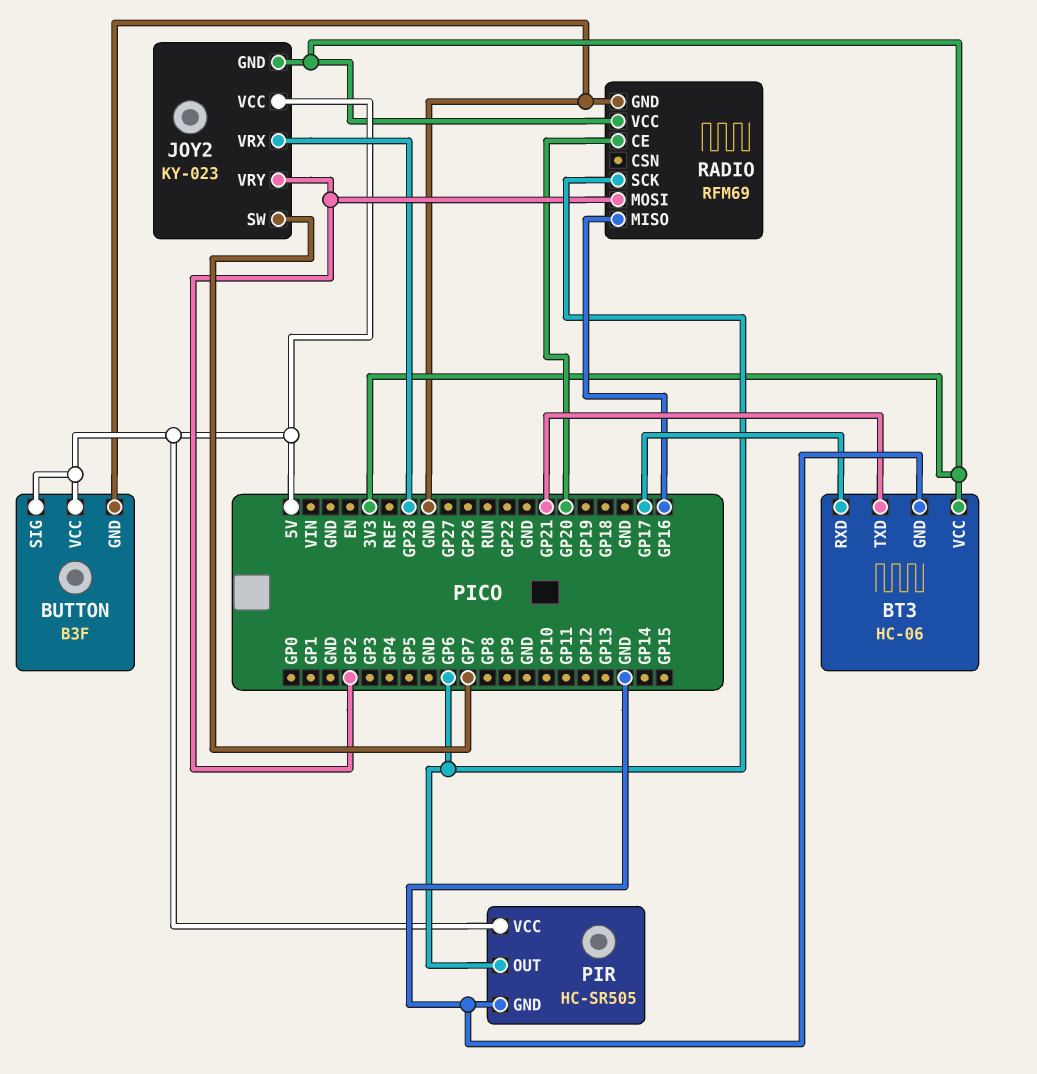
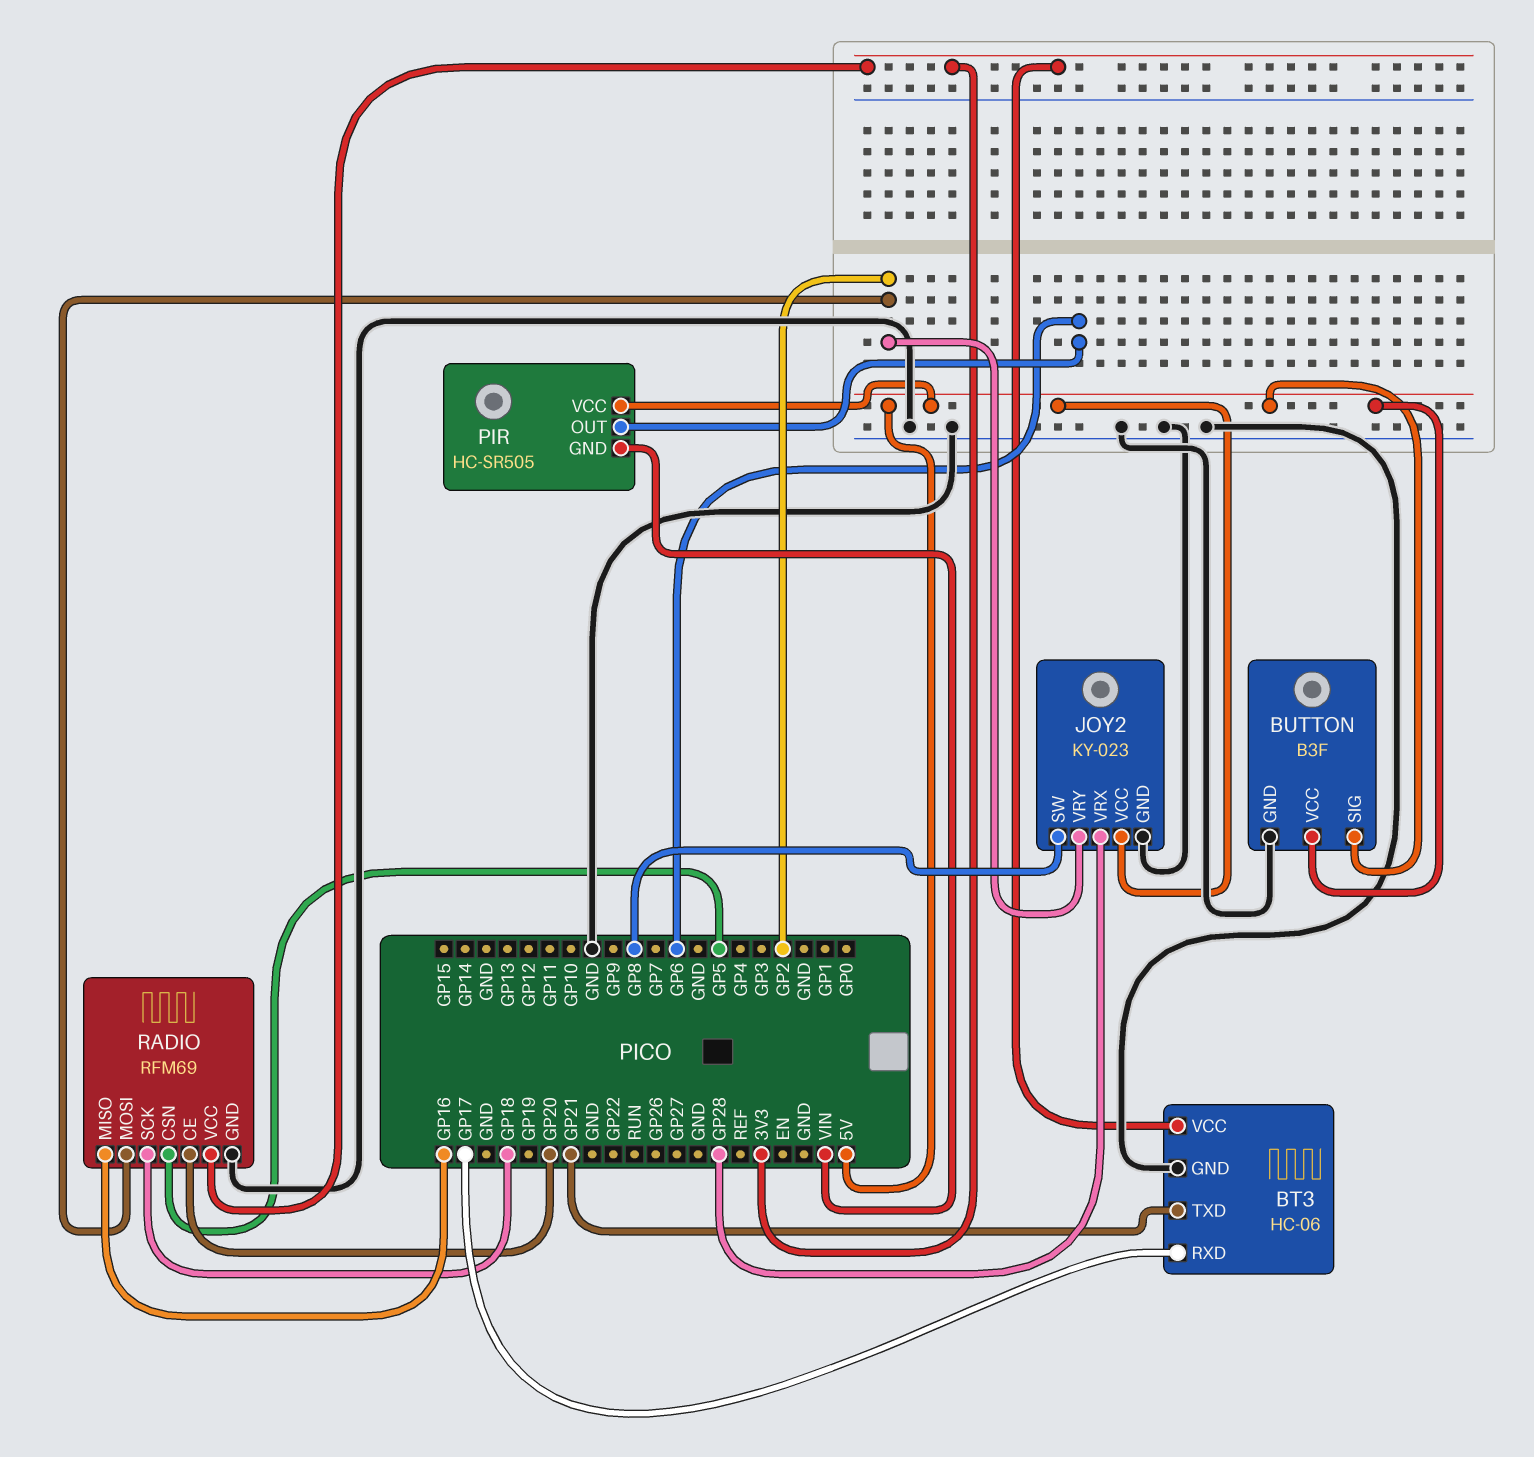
JOY2 pin GND: 3V3 -> GND
JOY2 pin SW: GP7 -> GP8
PIR pin GND: GND -> VIN
RADIO pin CSN: none -> GP5
RADIO pin SCK: GP6 -> GP18

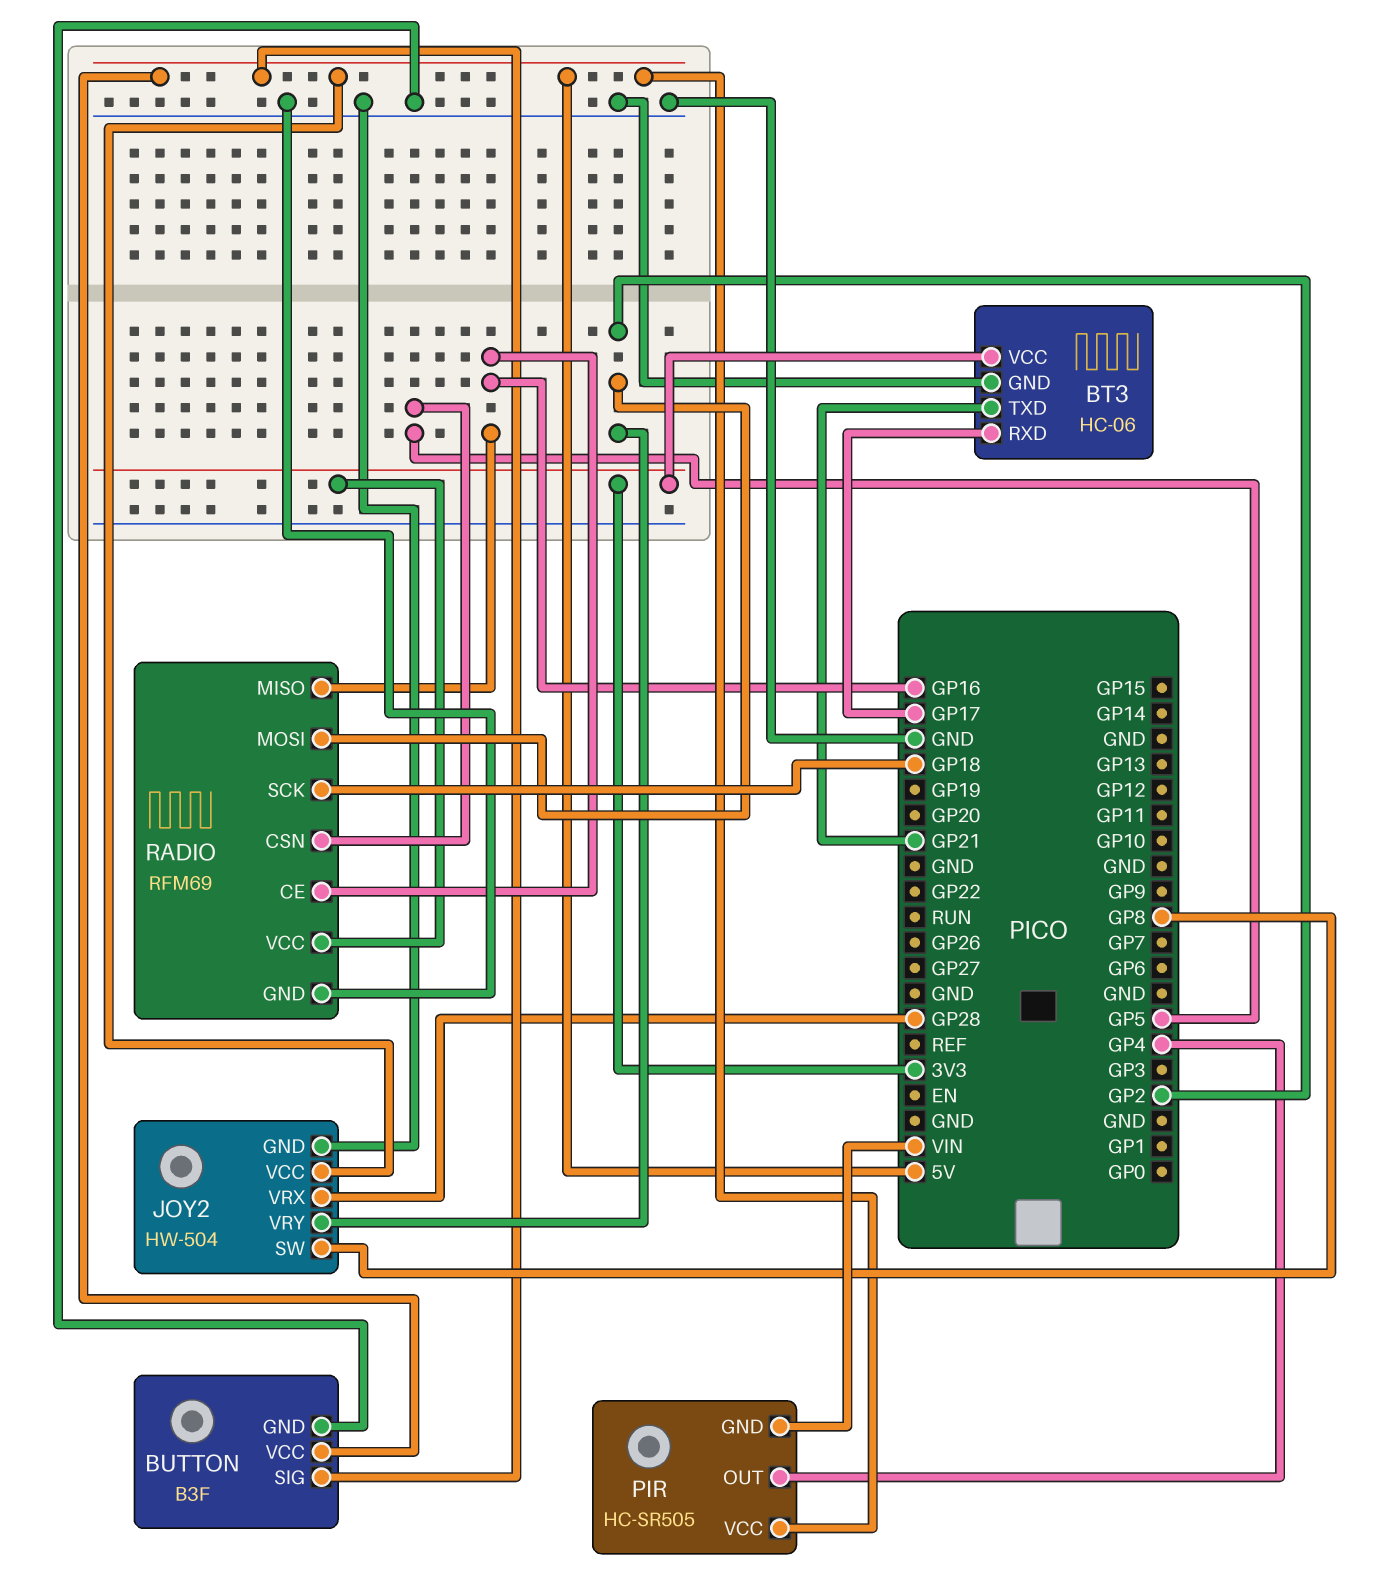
JOY2: KY-023 -> HW-504
PIR pin OUT: GP6 -> GP4
RADIO pin CE: GP20 -> GP16

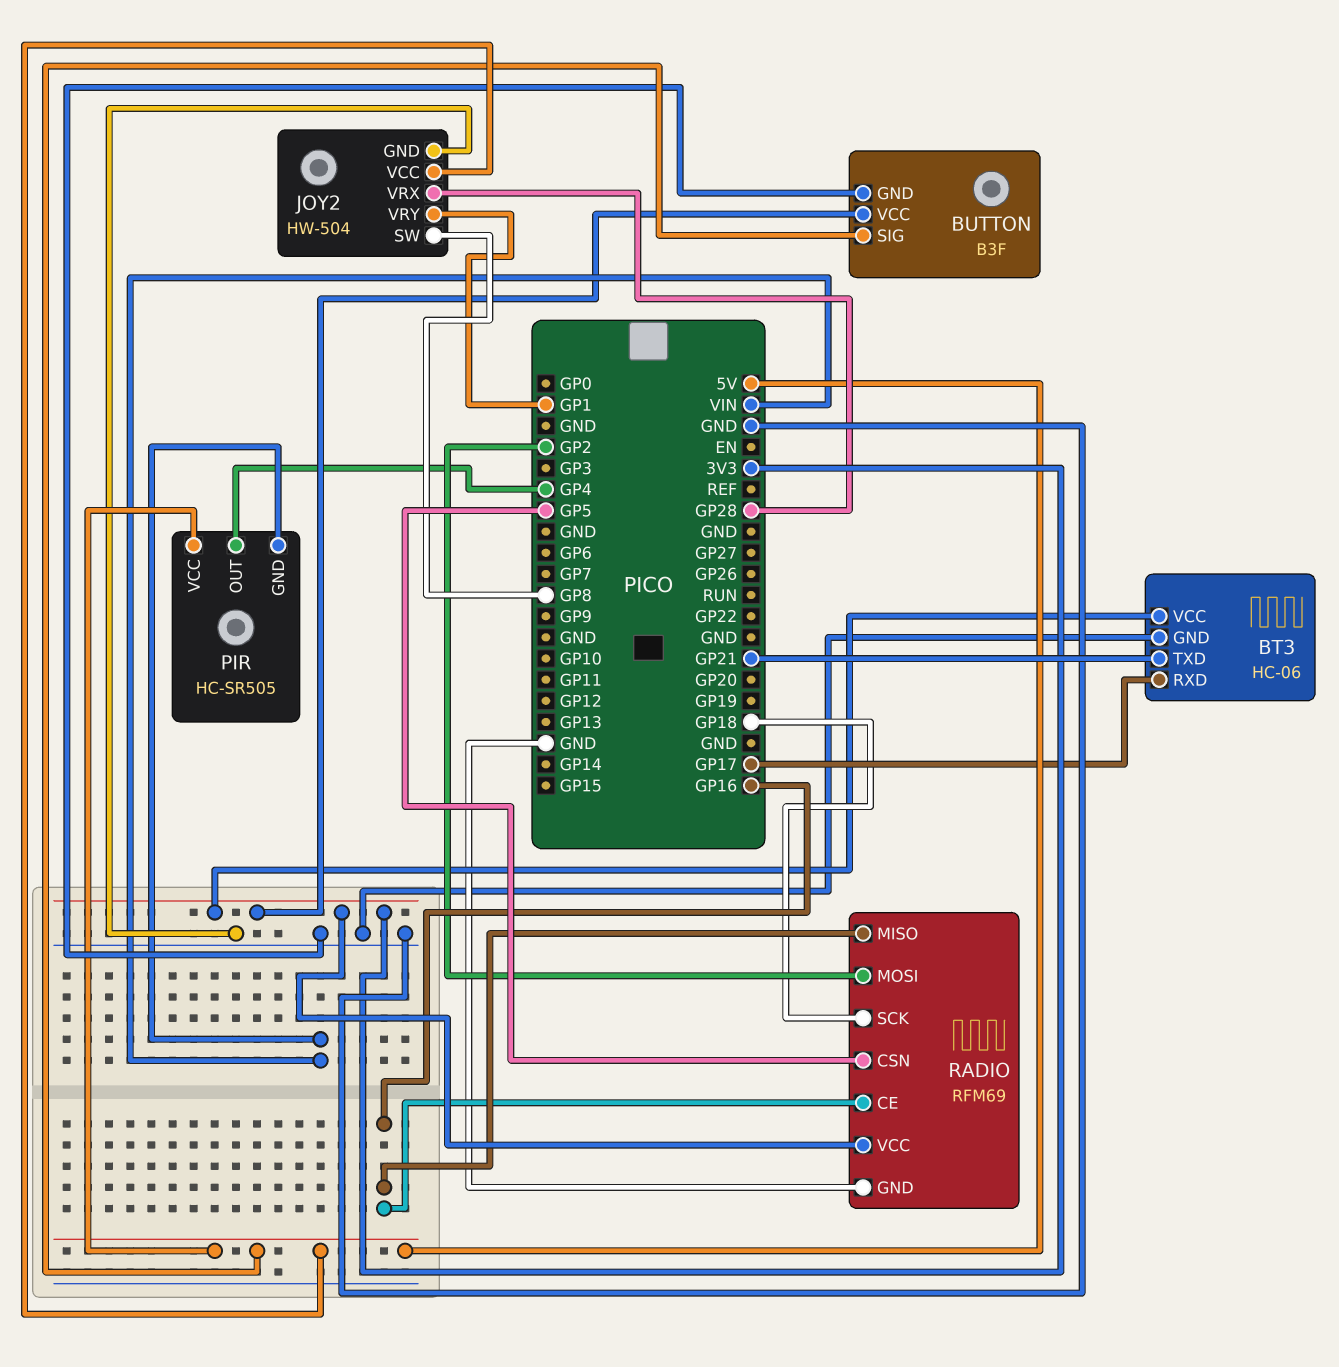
BUTTON pin VCC: 5V -> 3V3
JOY2 pin VRY: GP2 -> GP1

